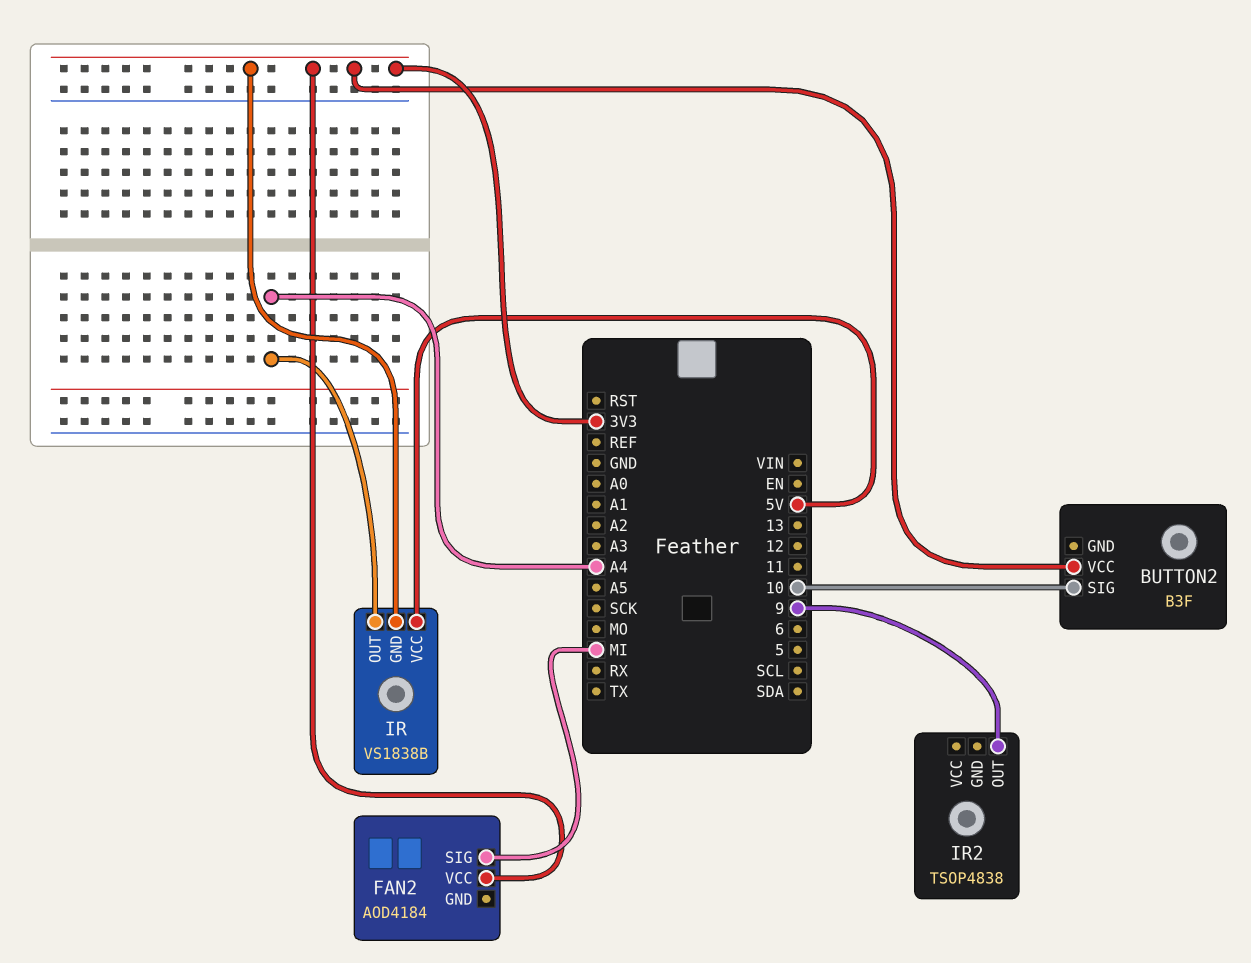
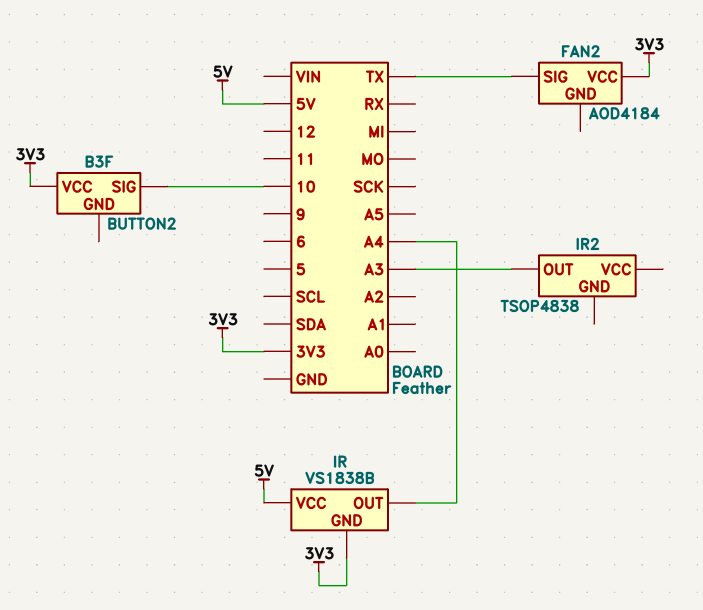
FAN2 pin SIG: MI -> TX
IR2 pin OUT: 9 -> A3

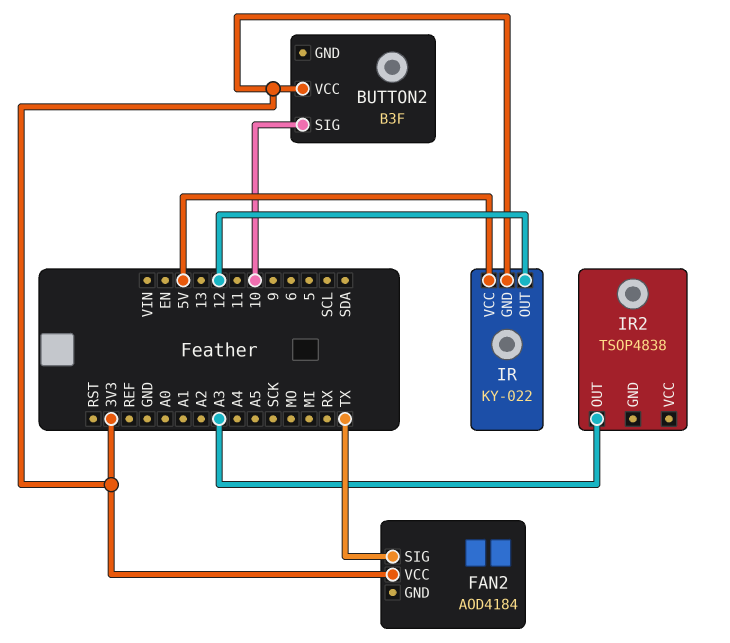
IR: VS1838B -> KY-022
IR pin OUT: A4 -> 12

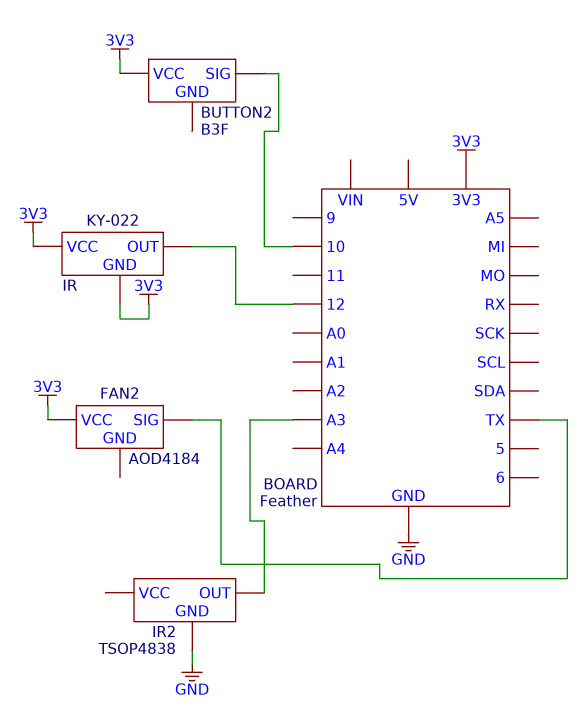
IR pin VCC: 5V -> 3V3
IR2 pin GND: none -> GND

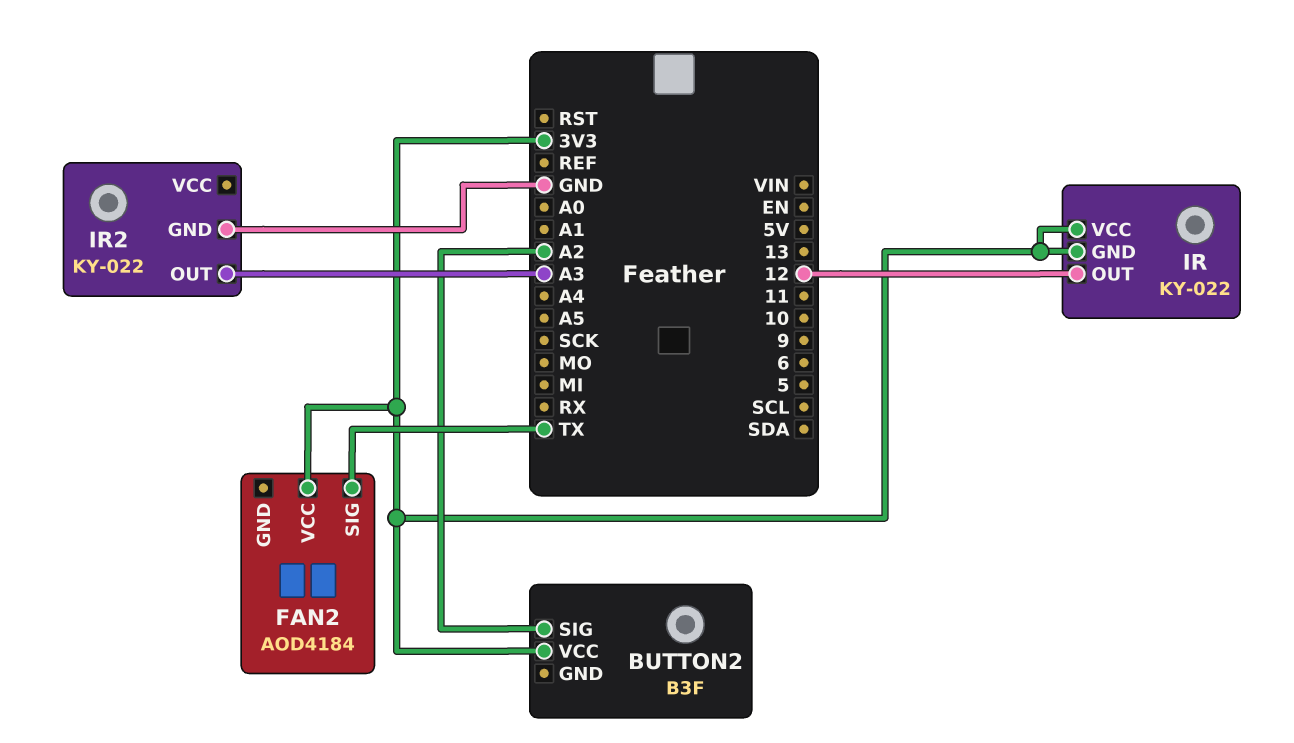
BUTTON2 pin SIG: 10 -> A2
IR2: TSOP4838 -> KY-022

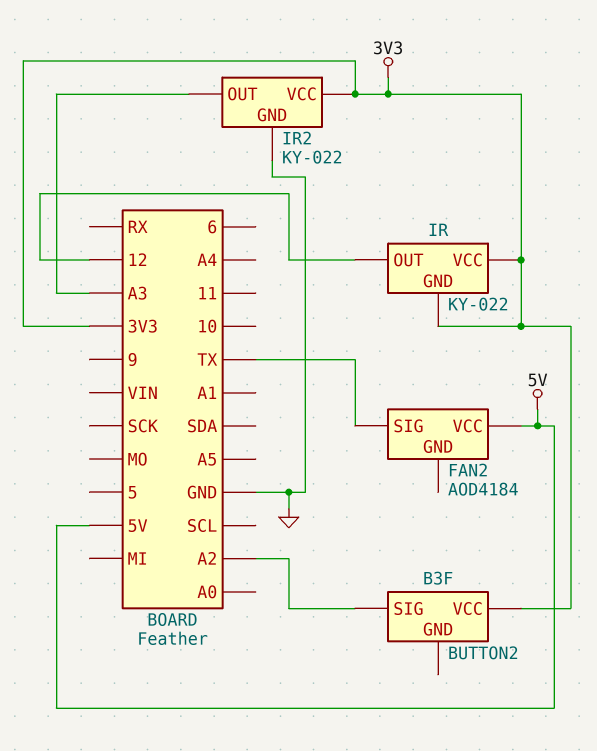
FAN2 pin VCC: 3V3 -> 5V
IR2 pin VCC: none -> 3V3

